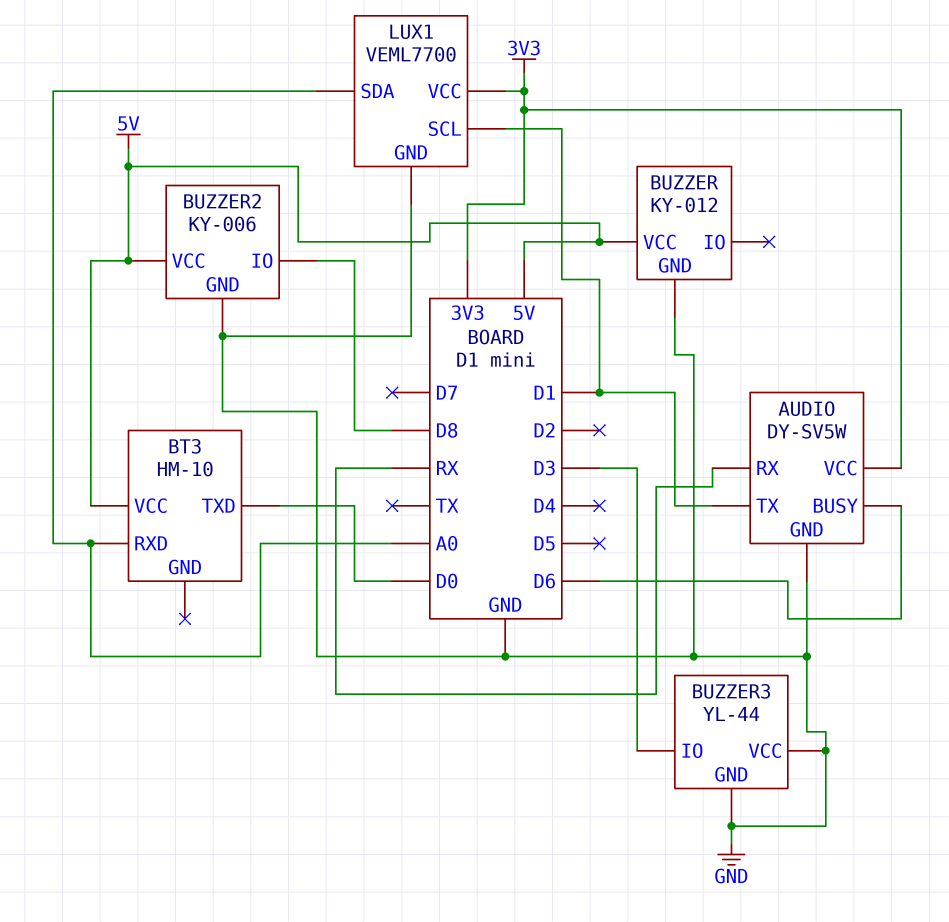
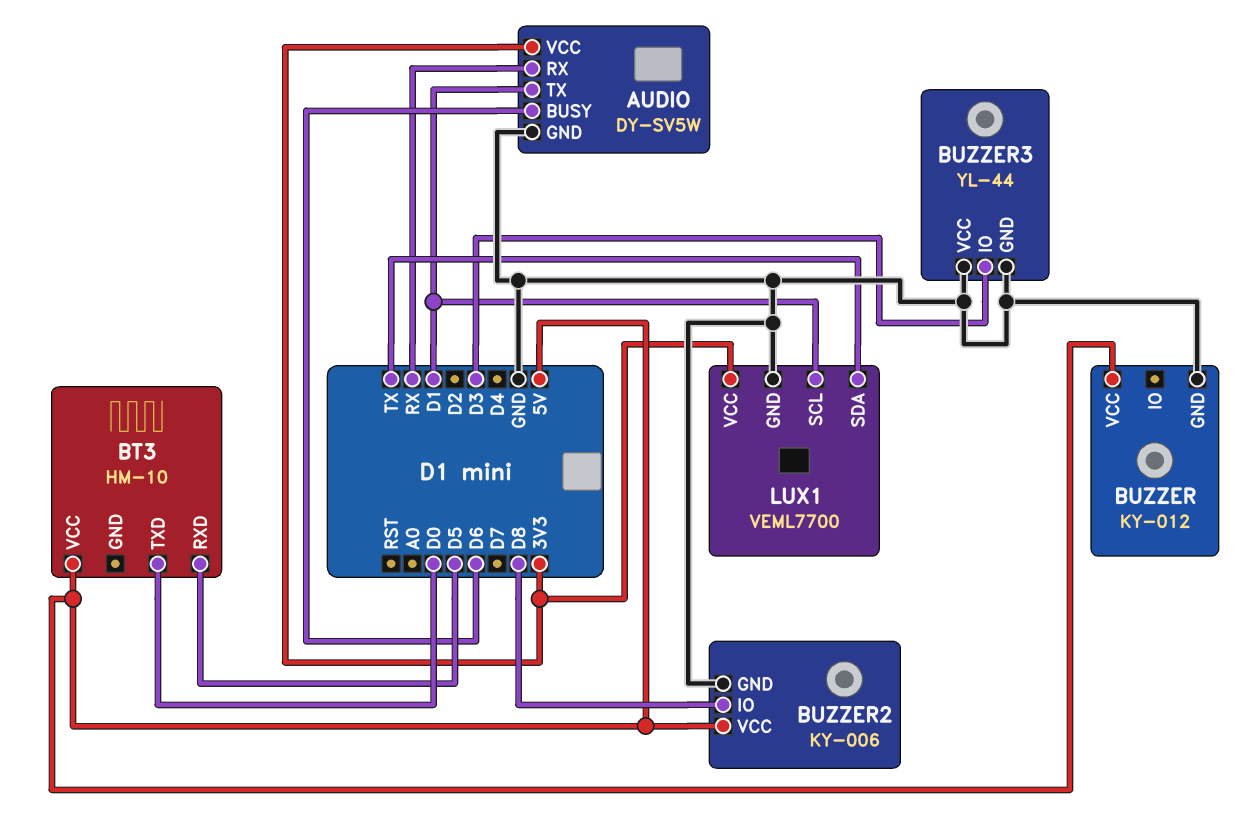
BT3 pin RXD: A0 -> D5
LUX1 pin SDA: A0 -> TX

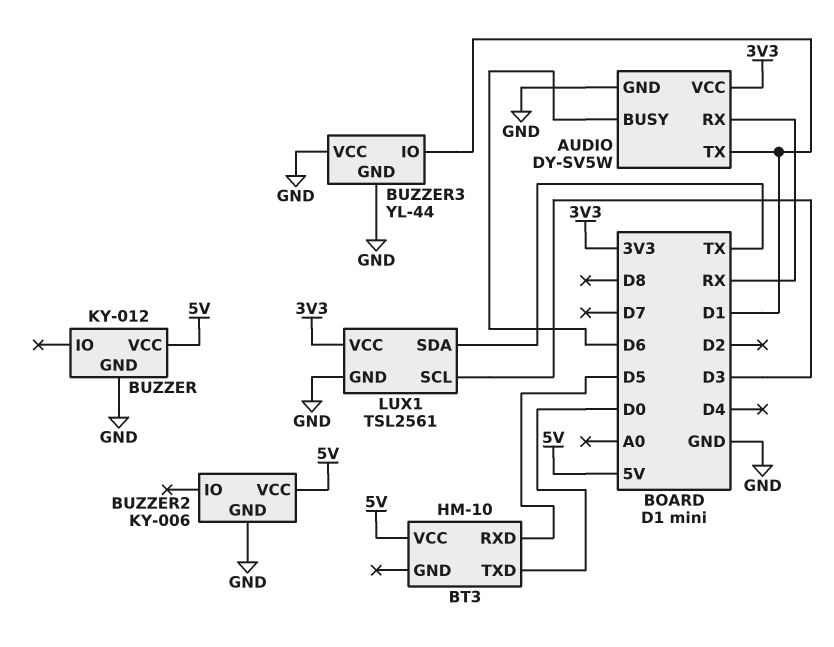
BUZZER2 pin IO: D8 -> none
BUZZER3 pin IO: D3 -> D1
LUX1: VEML7700 -> TSL2561
LUX1 pin SCL: D1 -> D3

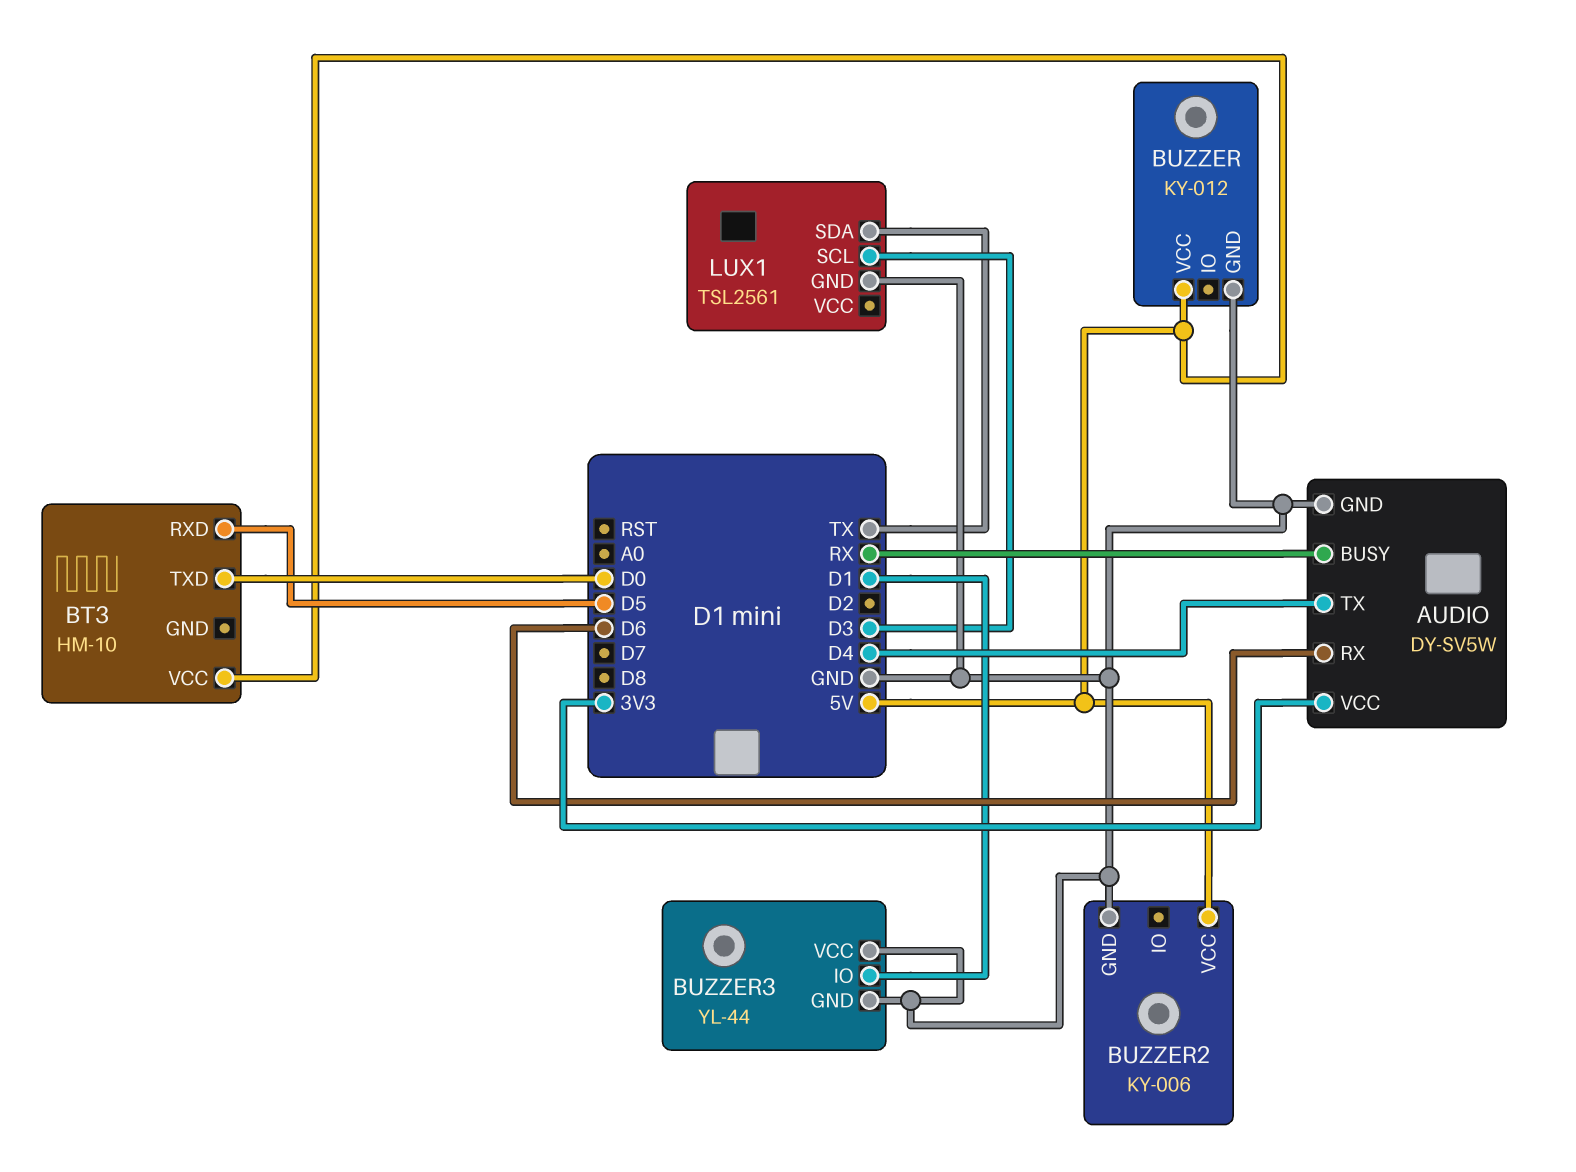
AUDIO pin BUSY: D6 -> RX
AUDIO pin RX: RX -> D6
AUDIO pin TX: D1 -> D4
LUX1 pin VCC: 3V3 -> none

